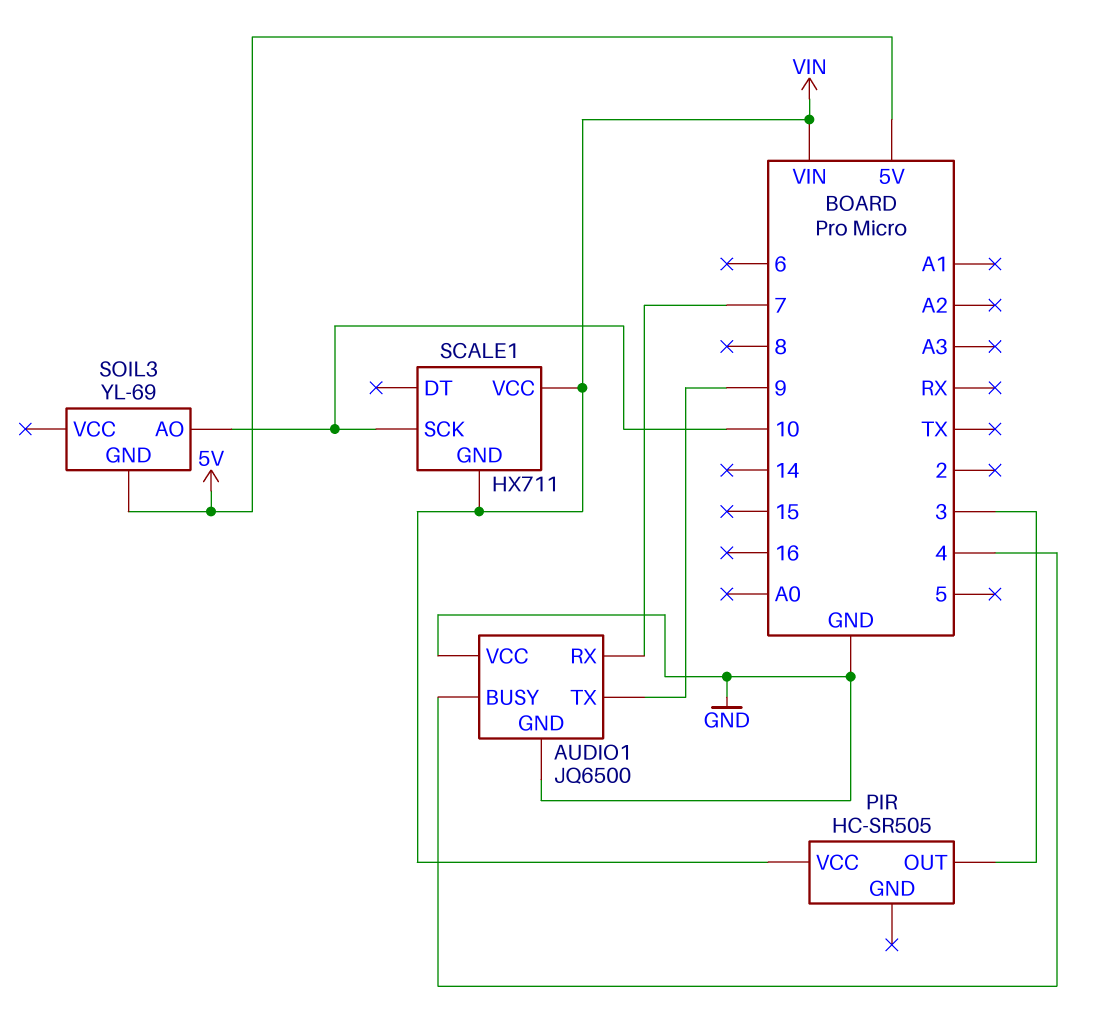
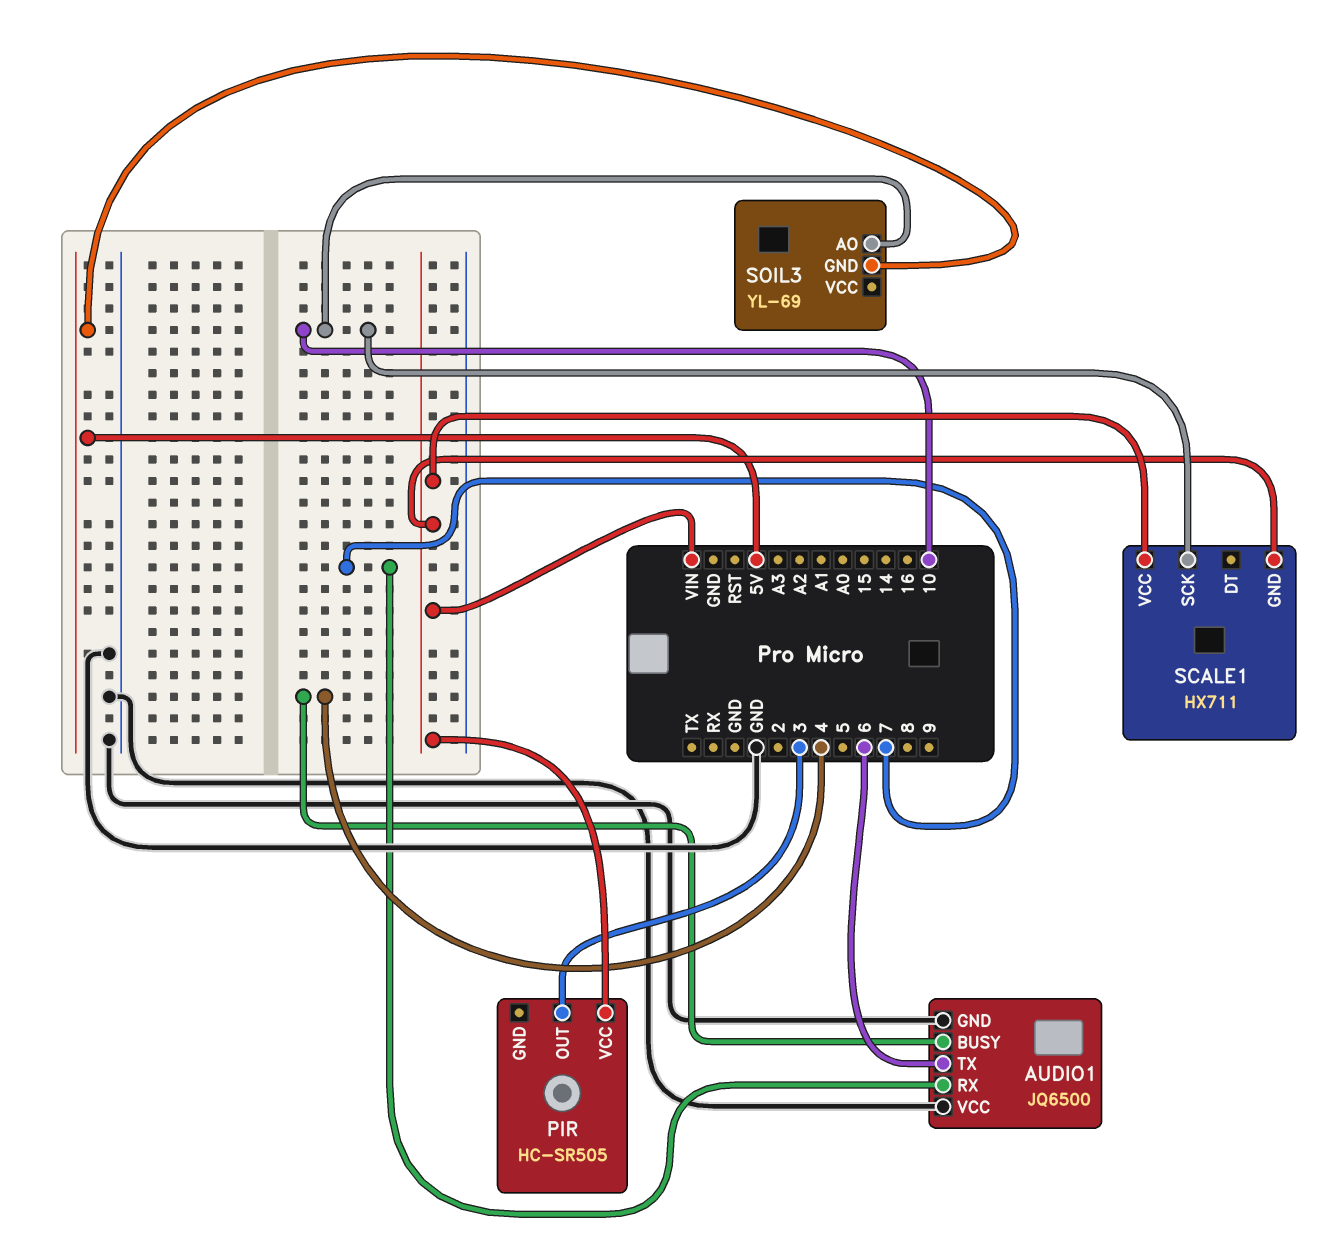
AUDIO1 pin TX: 9 -> 6

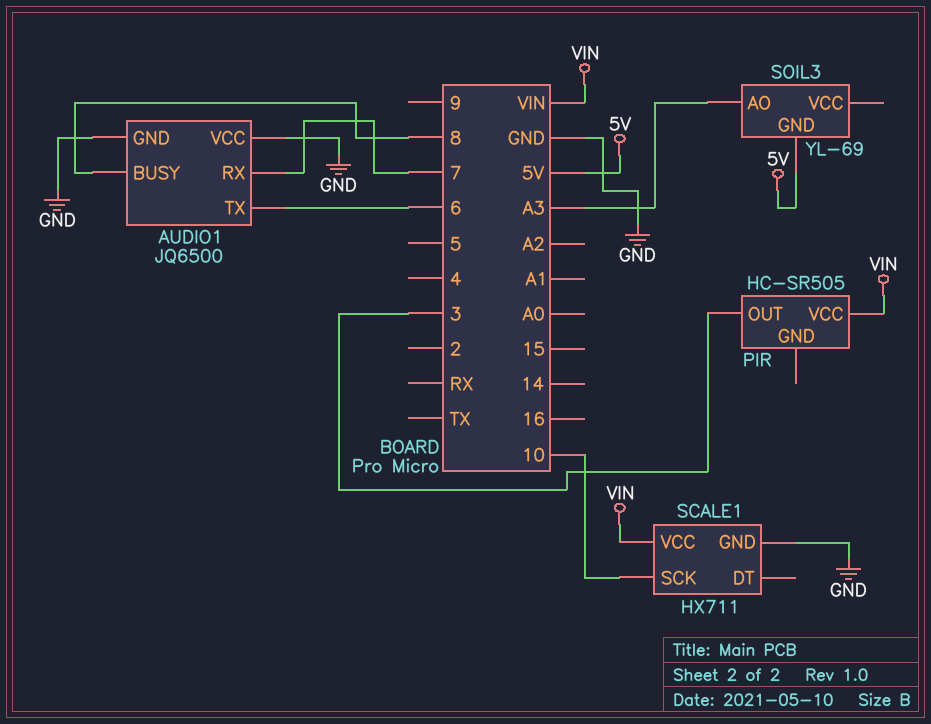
AUDIO1 pin BUSY: 4 -> 8
SCALE1 pin GND: VIN -> GND
SOIL3 pin AO: 10 -> A3

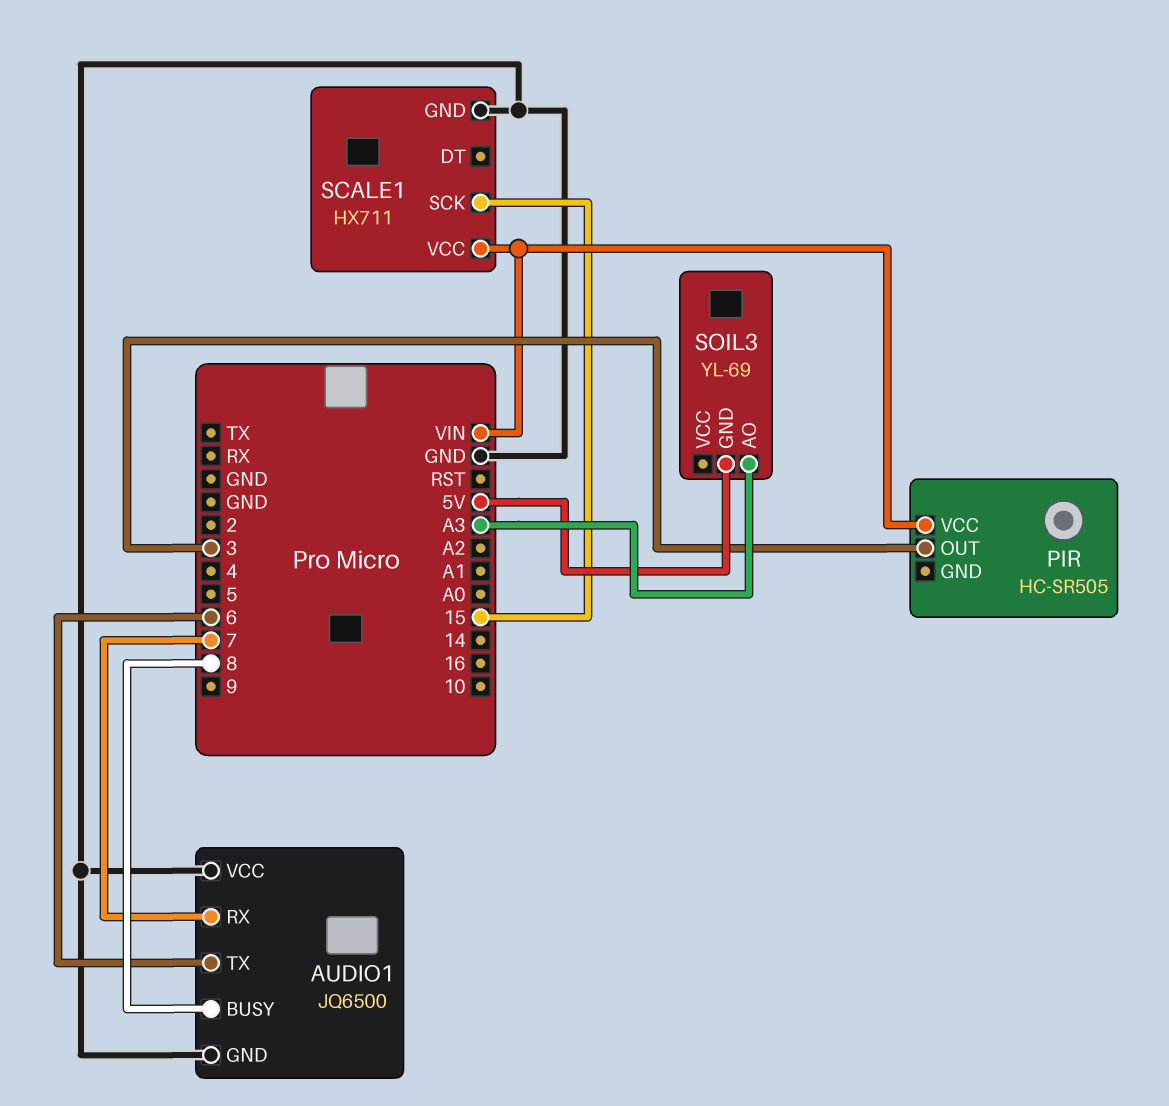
SCALE1 pin SCK: 10 -> 15

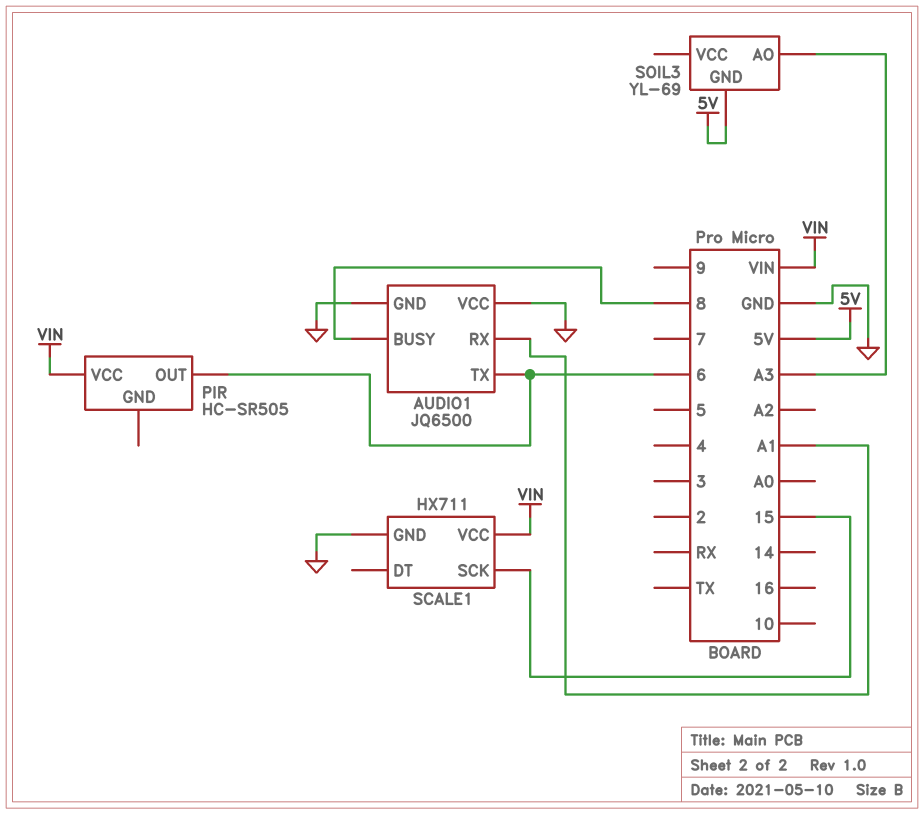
AUDIO1 pin RX: 7 -> A1
PIR pin OUT: 3 -> 6

